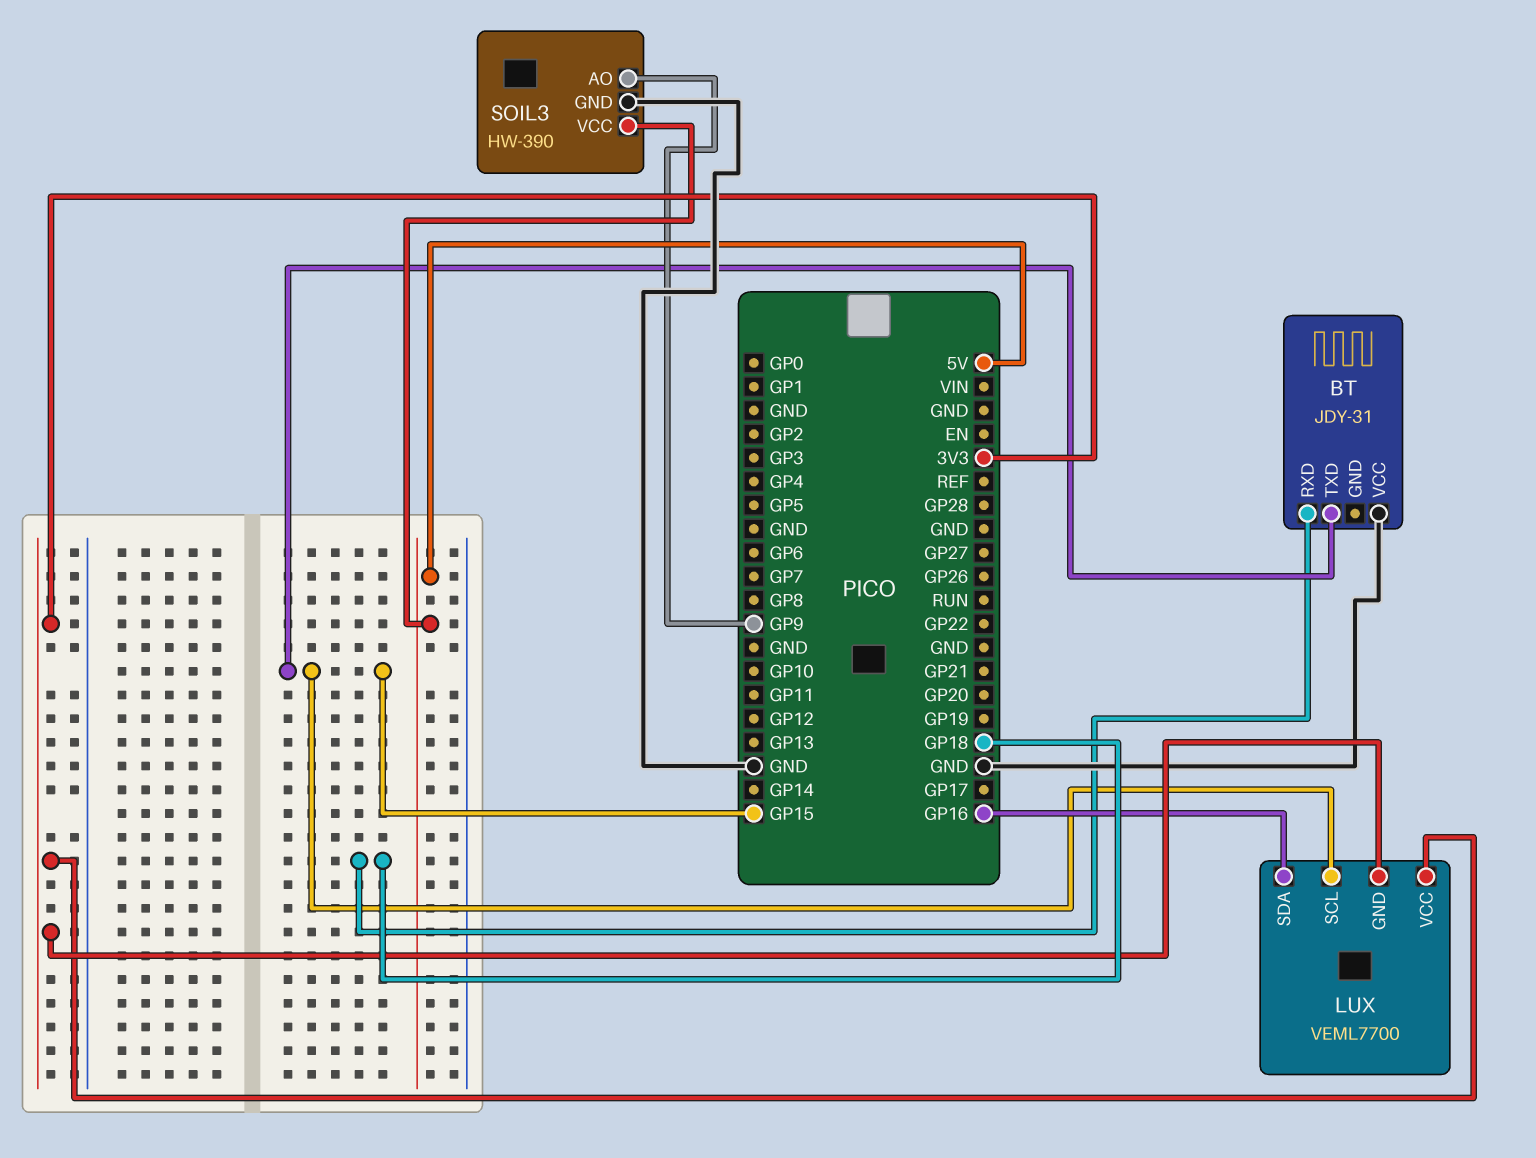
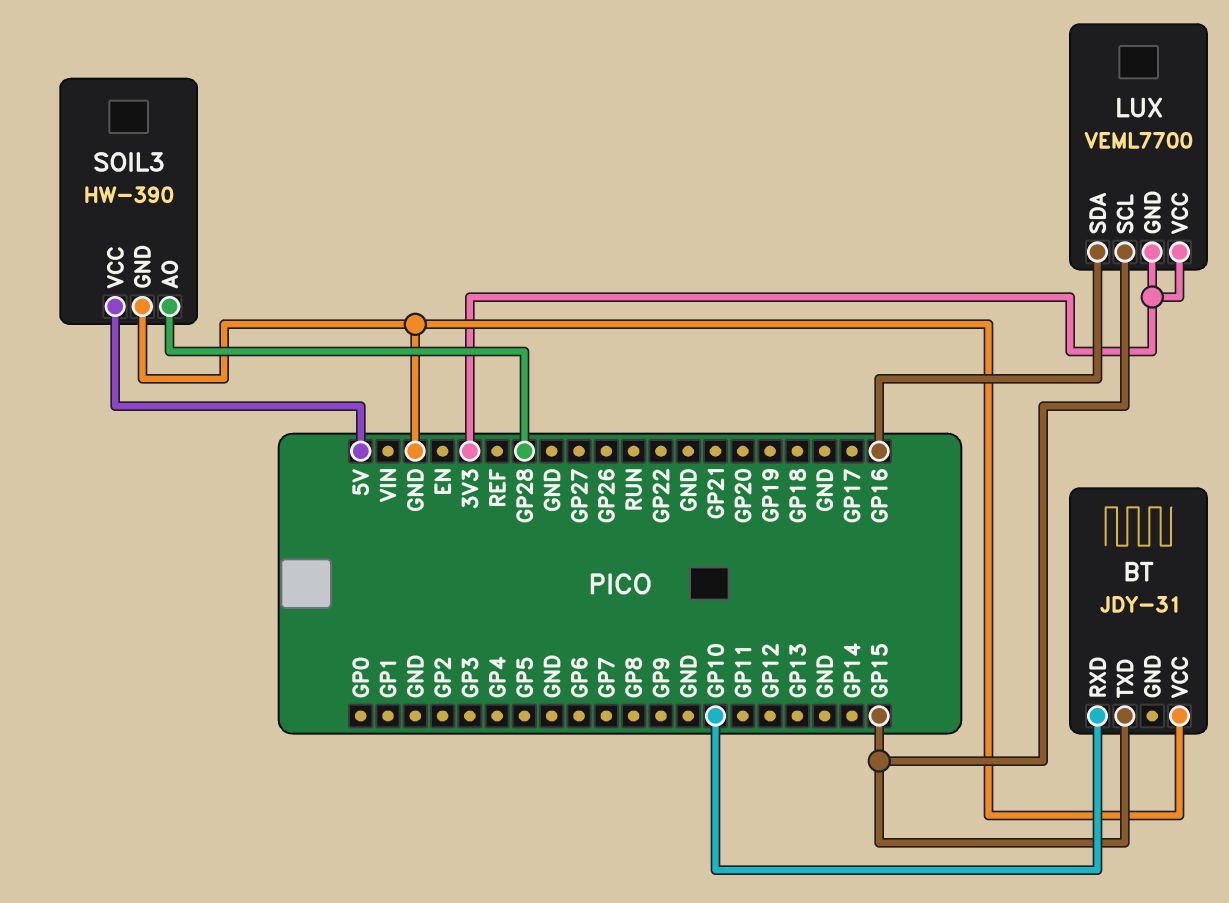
BT pin RXD: GP18 -> GP10
SOIL3 pin AO: GP9 -> GP28

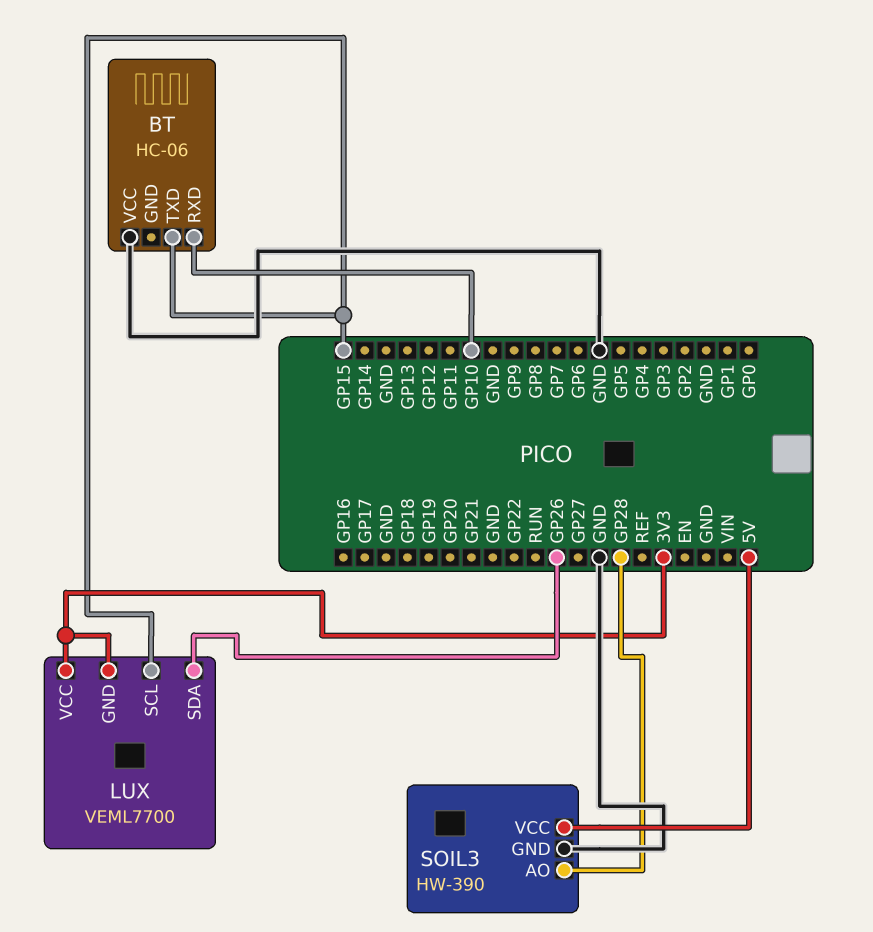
BT: JDY-31 -> HC-06
LUX pin SDA: GP16 -> GP26

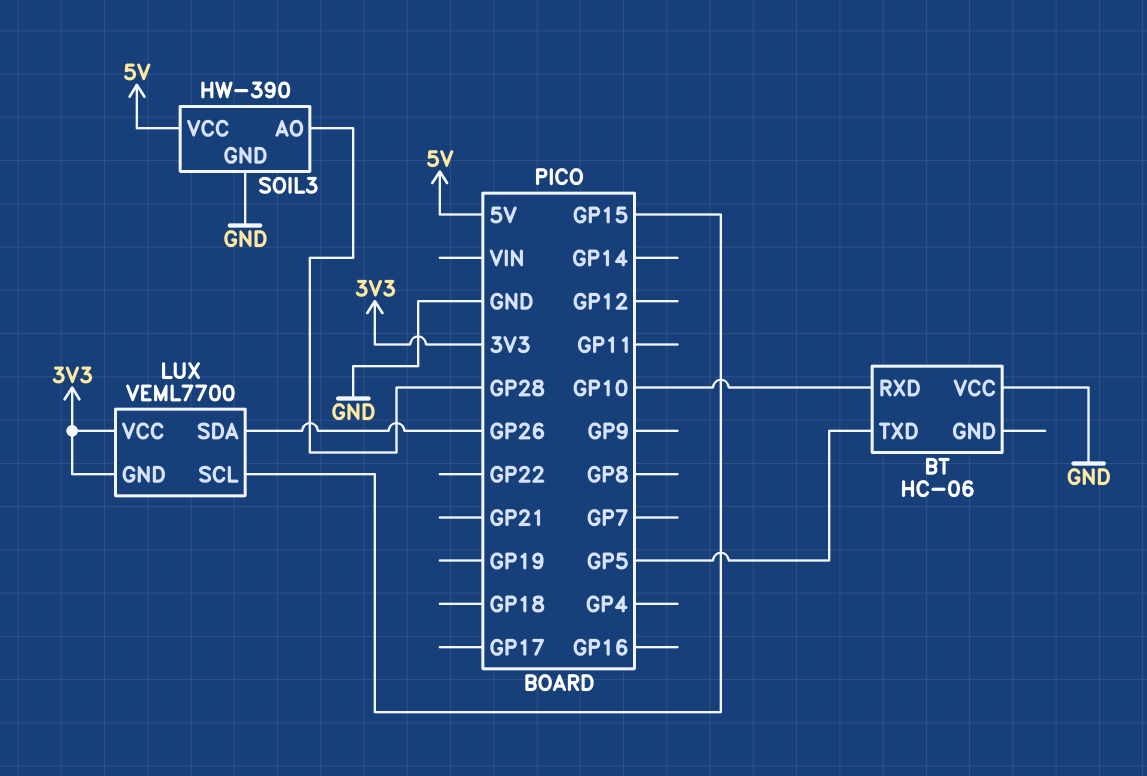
BT pin TXD: GP15 -> GP5

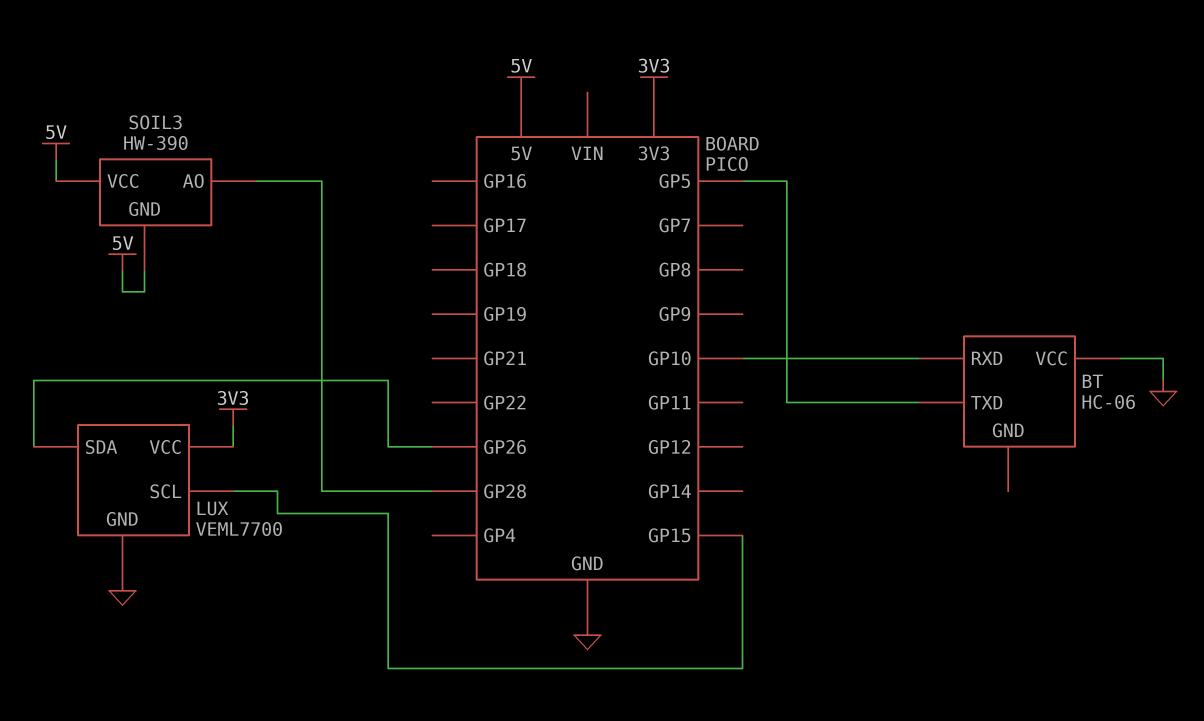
LUX pin GND: 3V3 -> GND
SOIL3 pin GND: GND -> 5V

